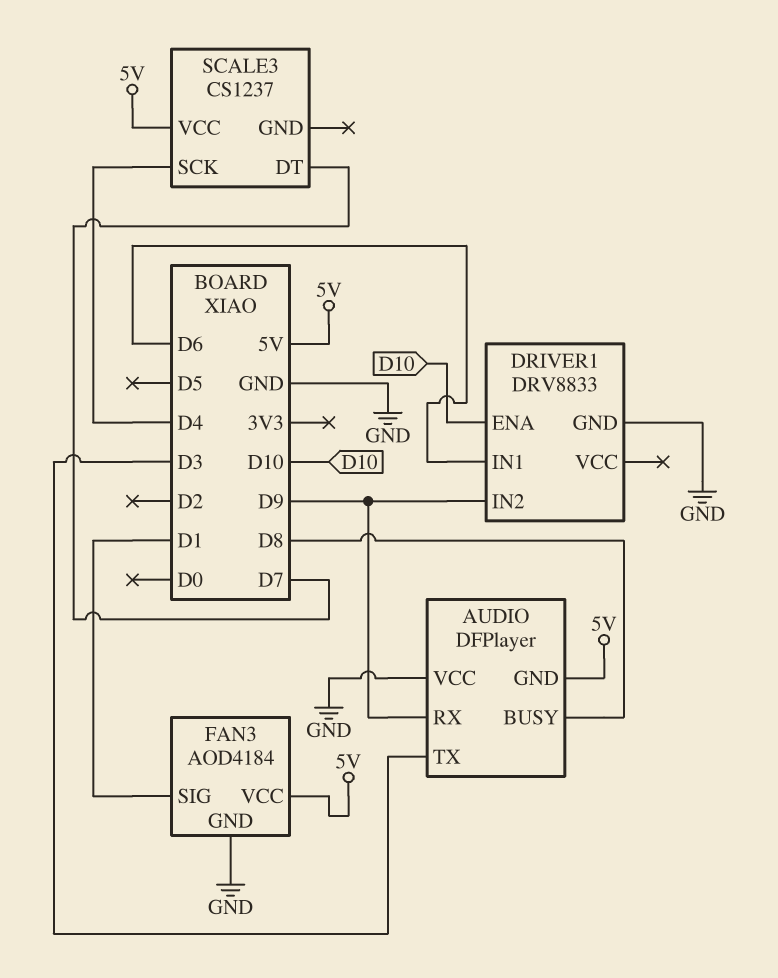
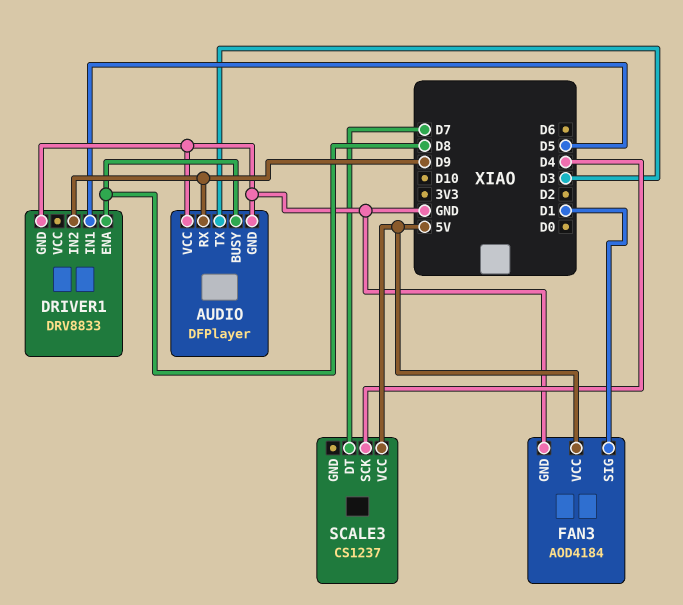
AUDIO pin GND: 5V -> GND
DRIVER1 pin ENA: D10 -> D8
DRIVER1 pin IN1: D6 -> D5

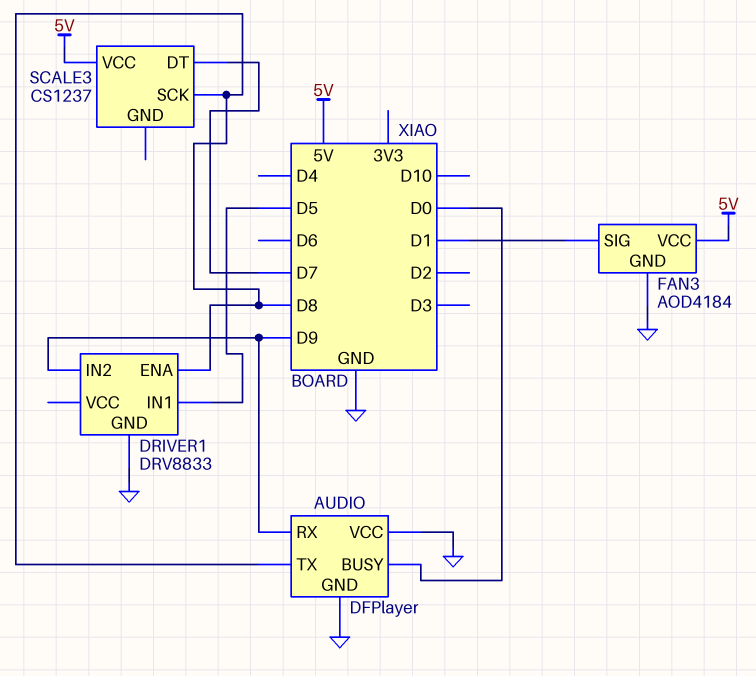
AUDIO pin BUSY: D8 -> D0
AUDIO pin TX: D3 -> D8
SCALE3 pin SCK: D4 -> D8

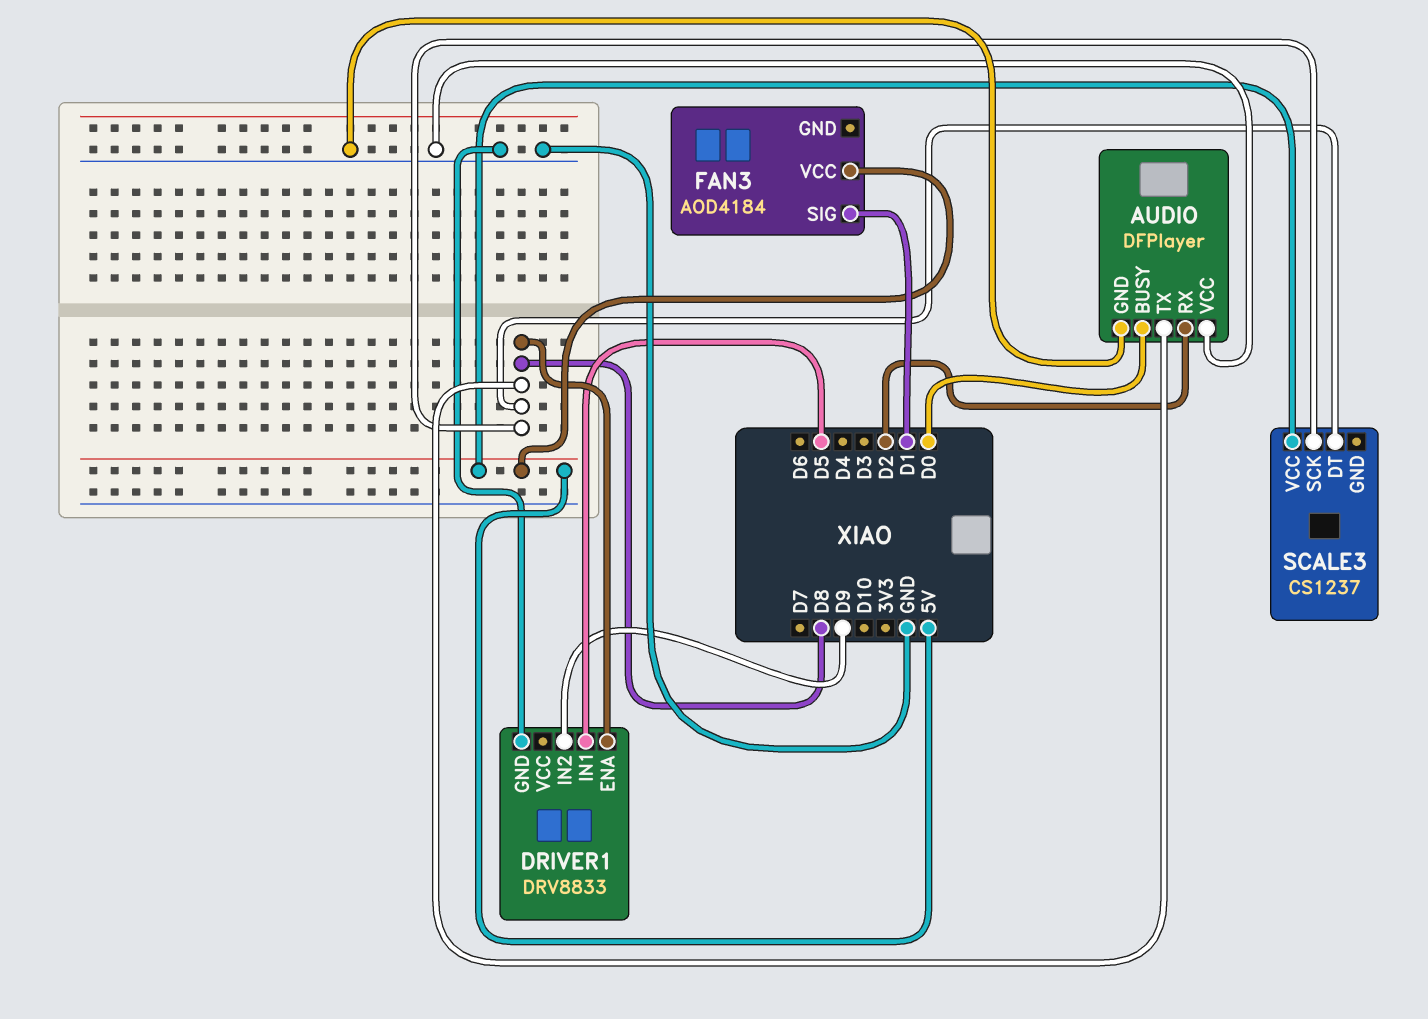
AUDIO pin RX: D9 -> D2
FAN3 pin GND: GND -> none
SCALE3 pin DT: D7 -> D8

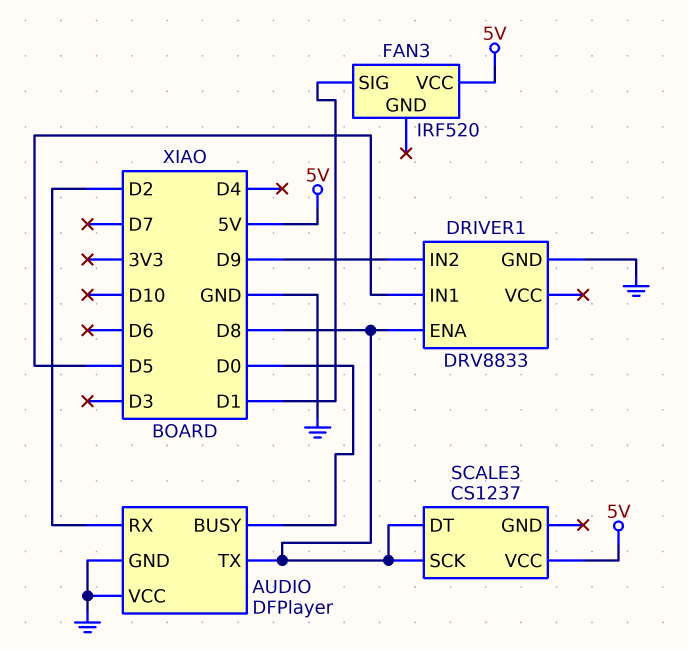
FAN3: AOD4184 -> IRF520

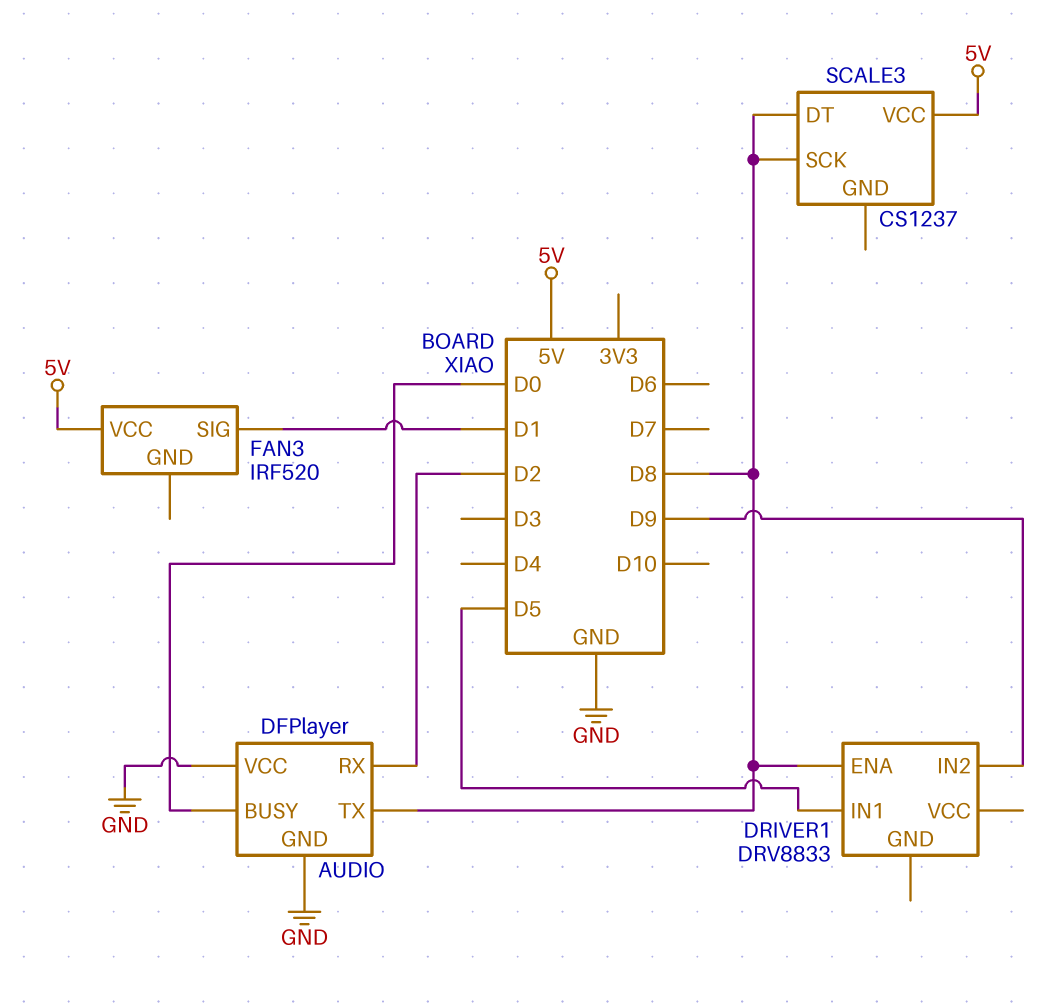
DRIVER1 pin GND: GND -> none

